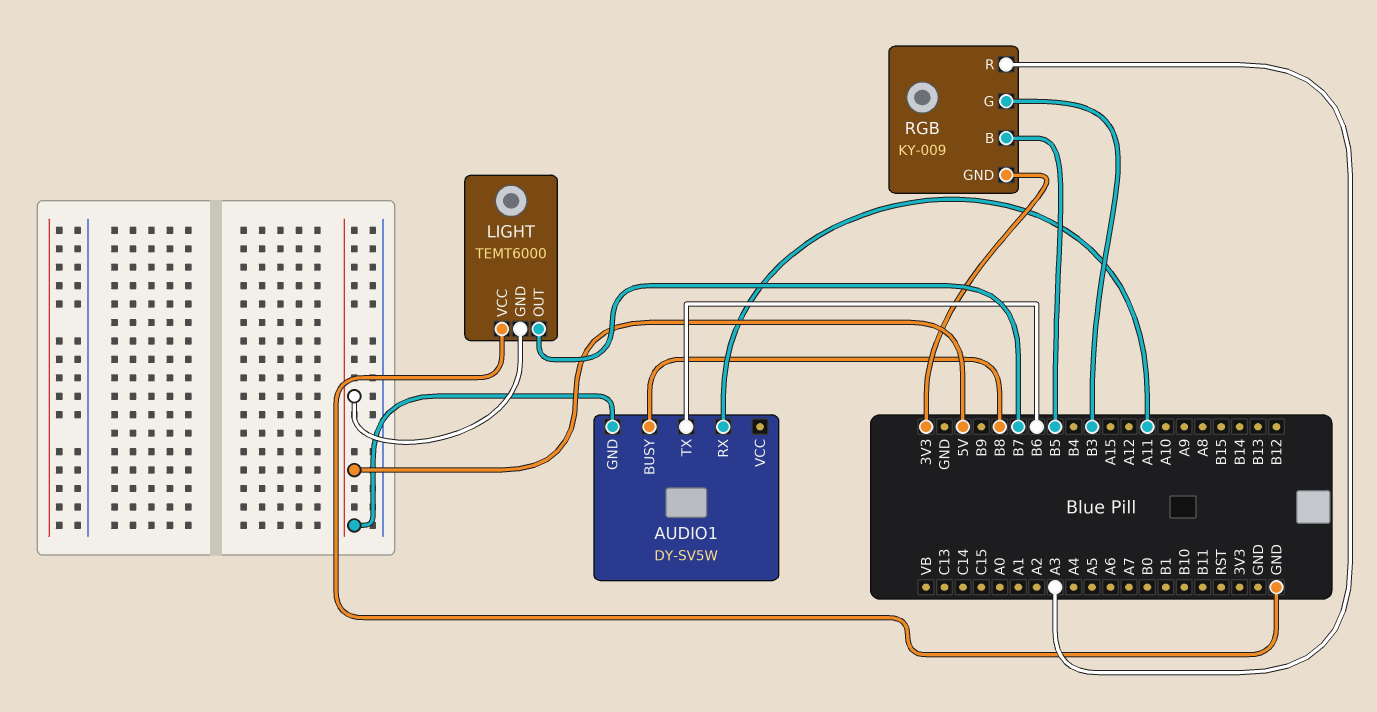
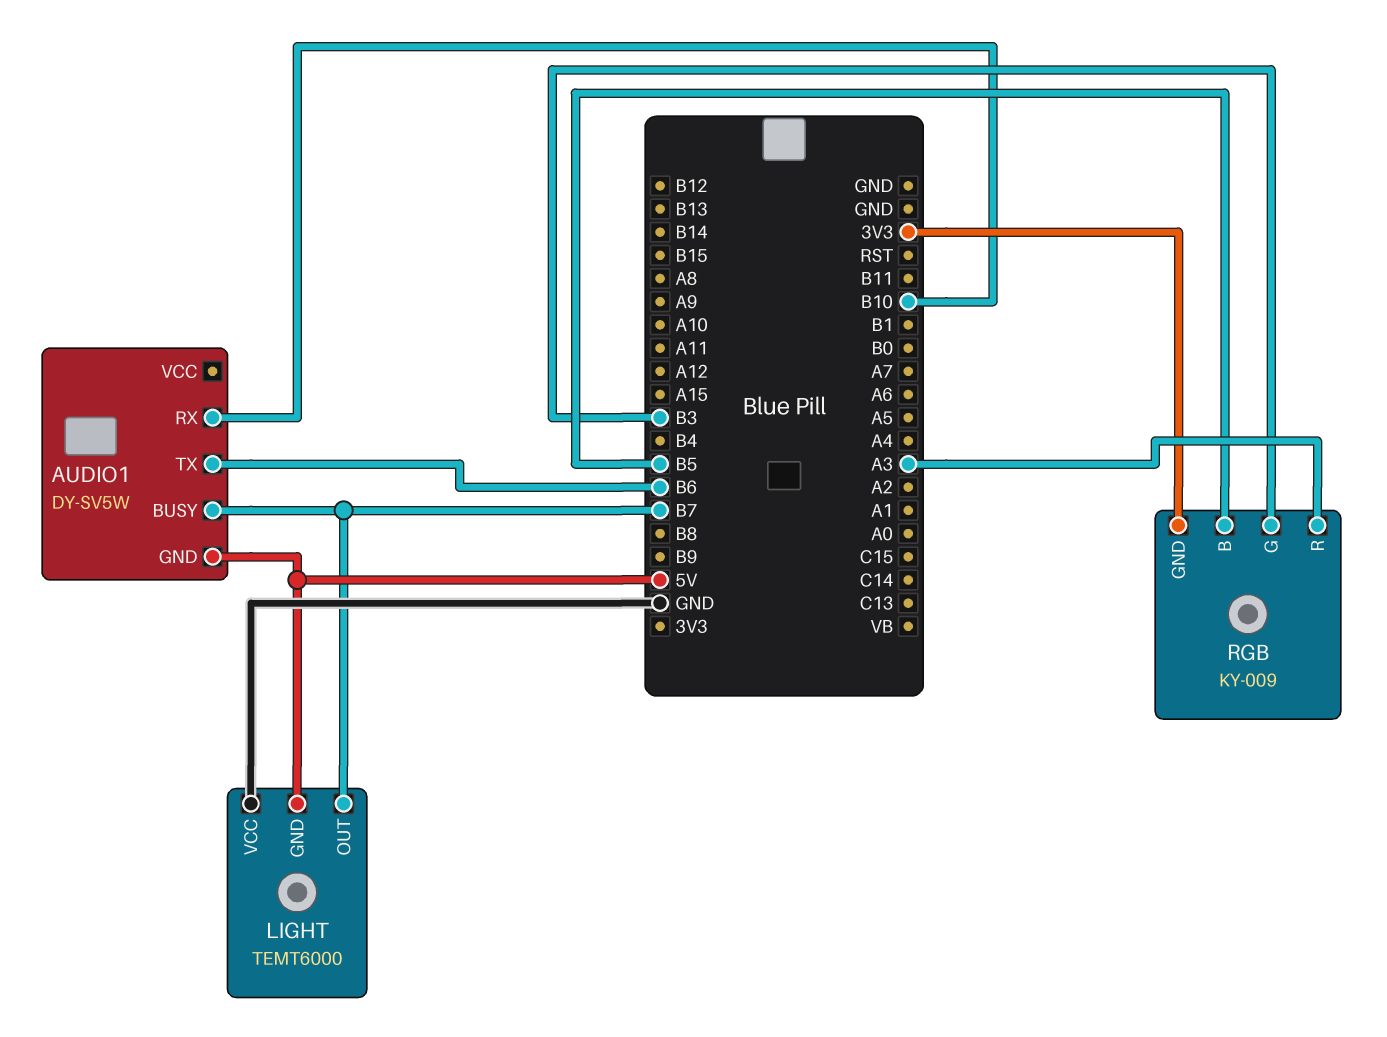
AUDIO1 pin BUSY: B8 -> B7
AUDIO1 pin RX: A11 -> B10

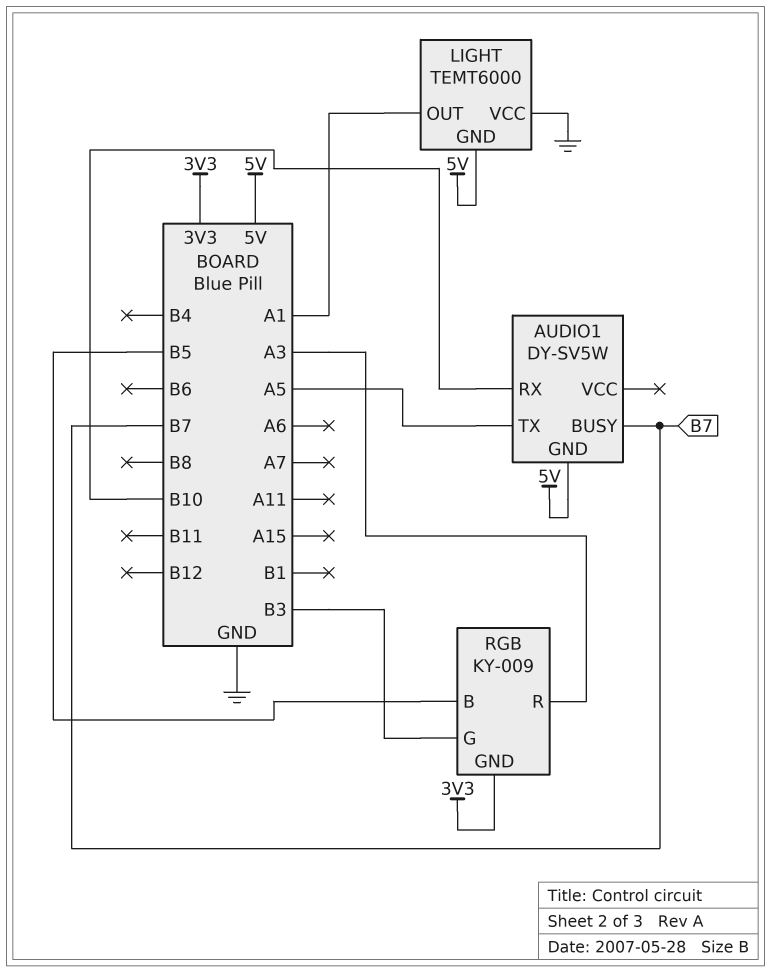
AUDIO1 pin TX: B6 -> A5
LIGHT pin OUT: B7 -> A1

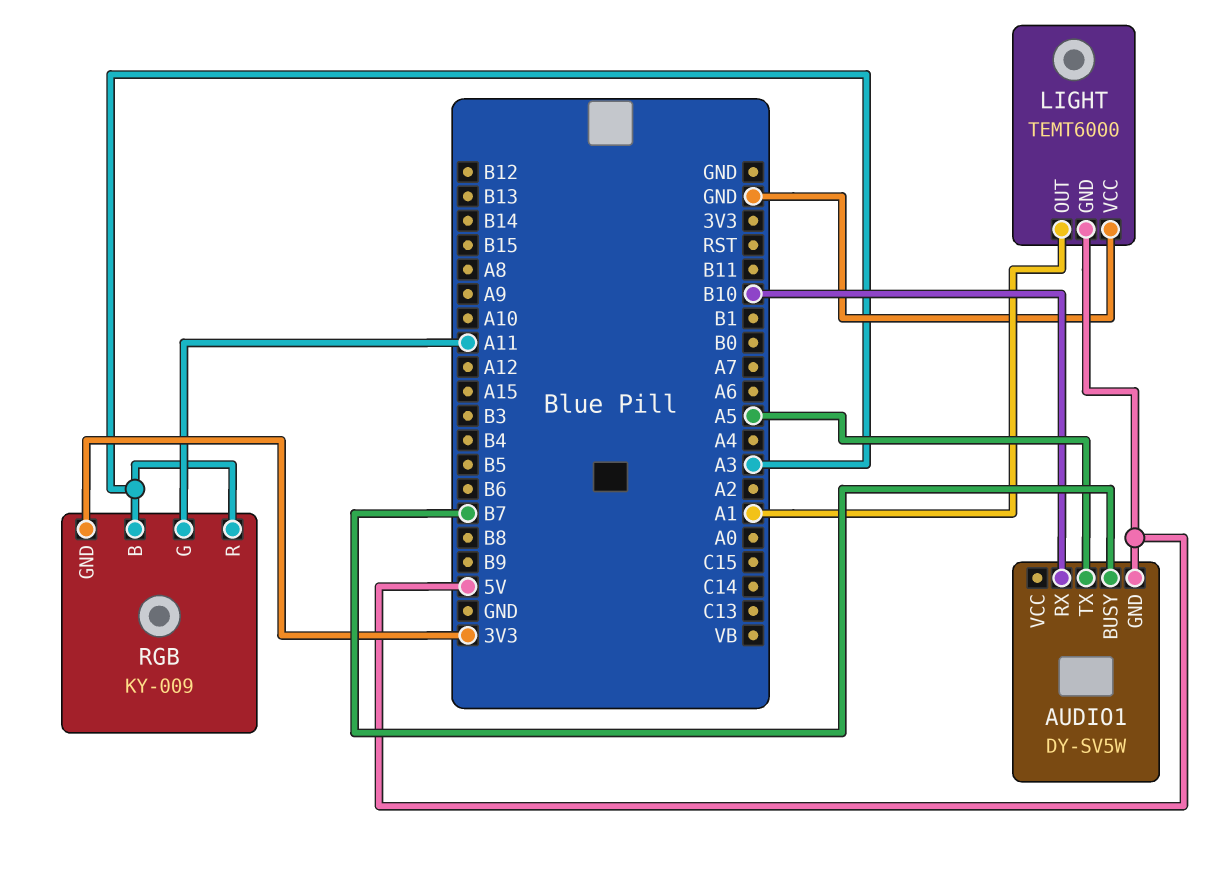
RGB pin B: B5 -> A3
RGB pin G: B3 -> A11

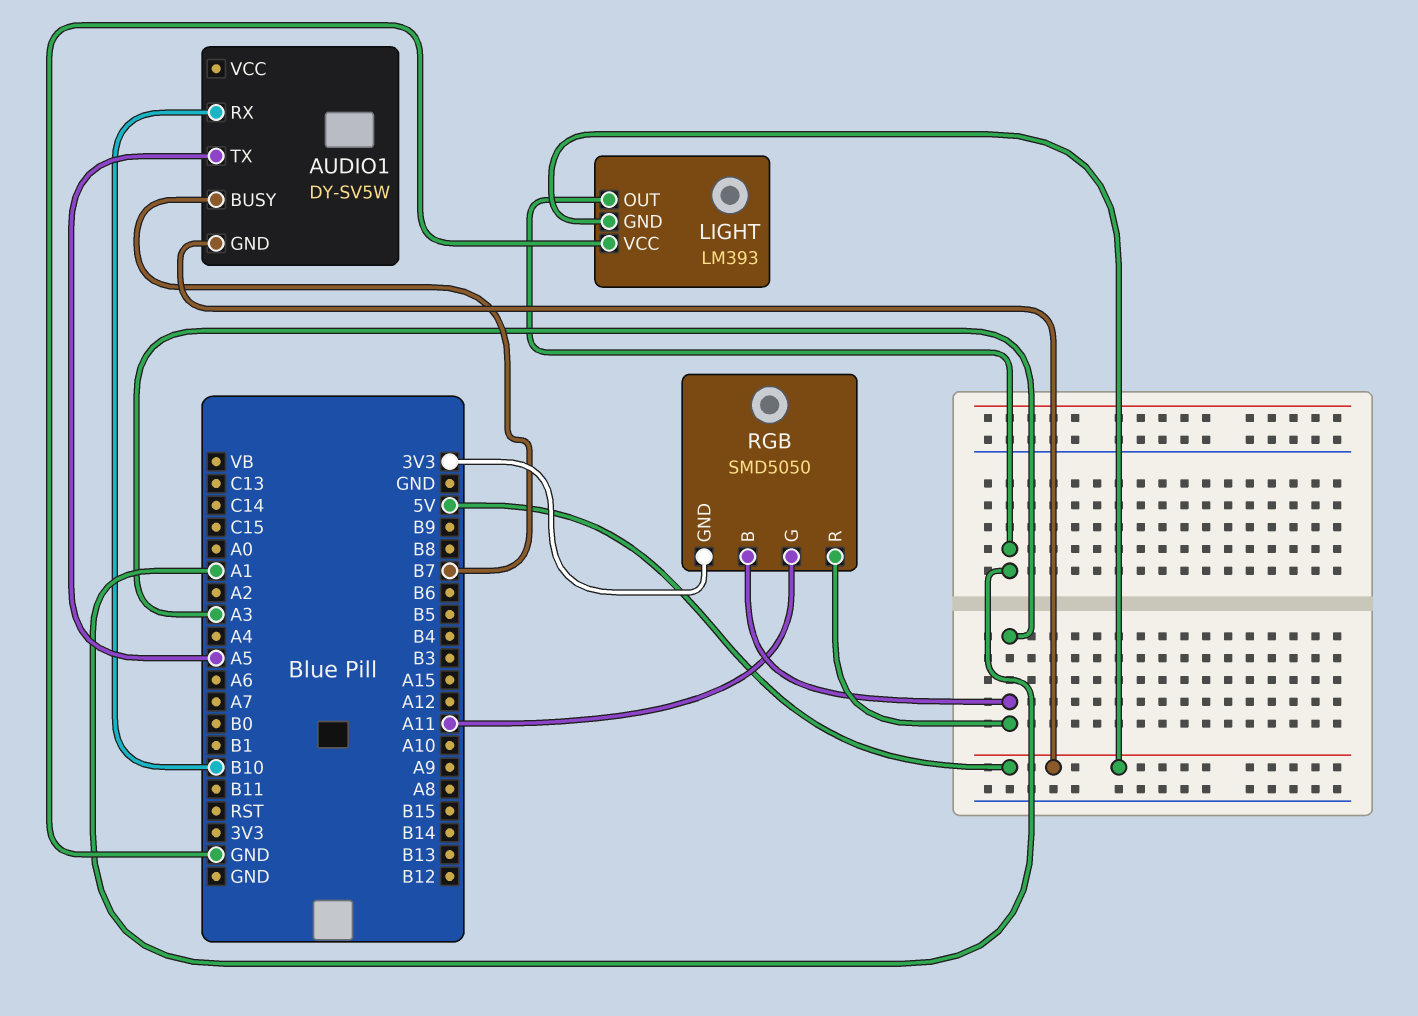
LIGHT: TEMT6000 -> LM393
RGB: KY-009 -> SMD5050

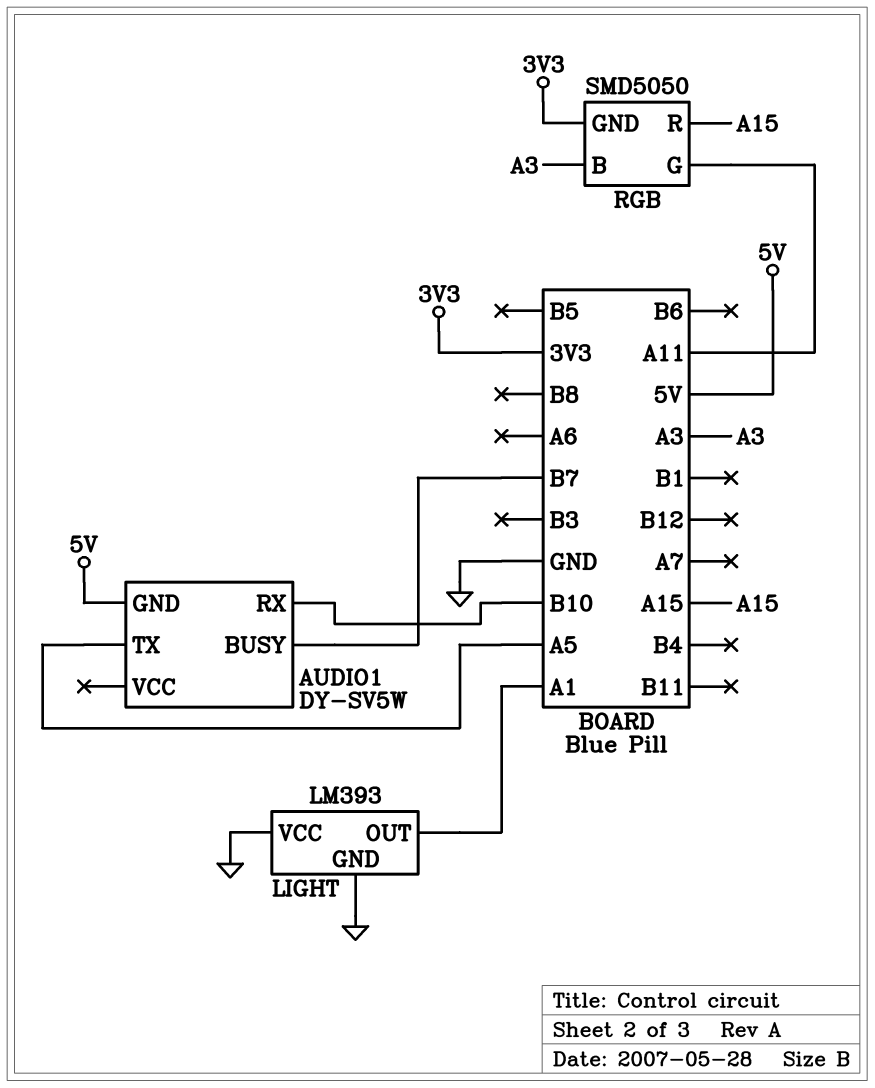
LIGHT pin GND: 5V -> GND
RGB pin R: A3 -> A15

